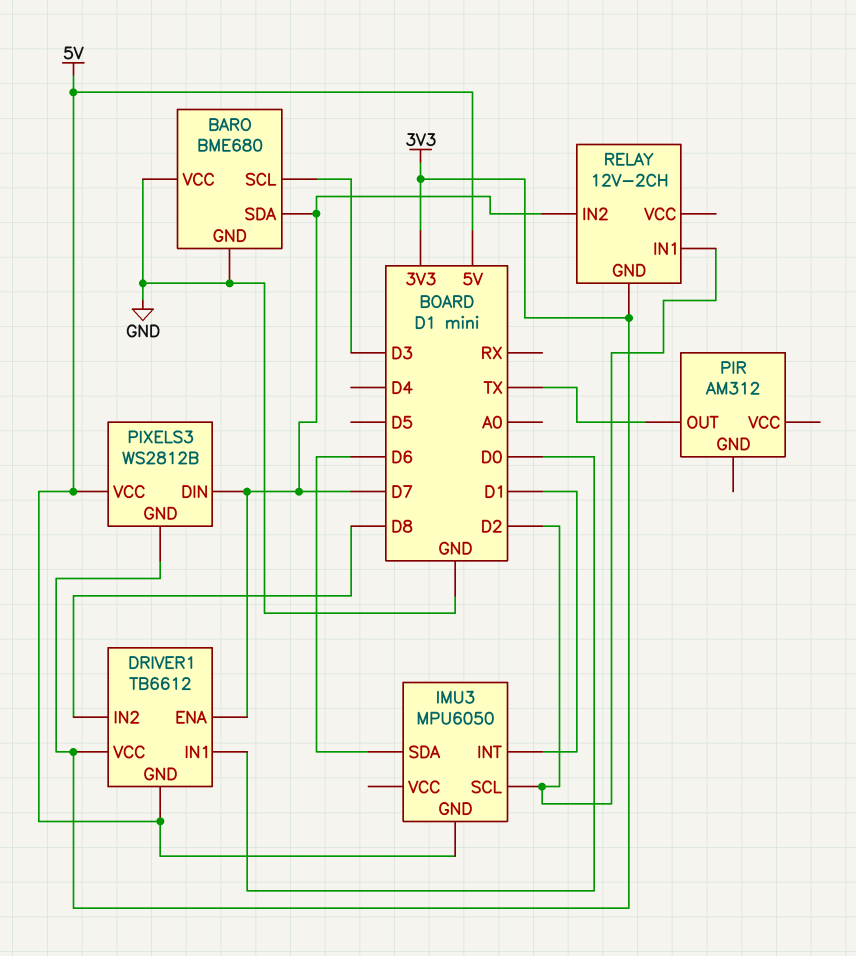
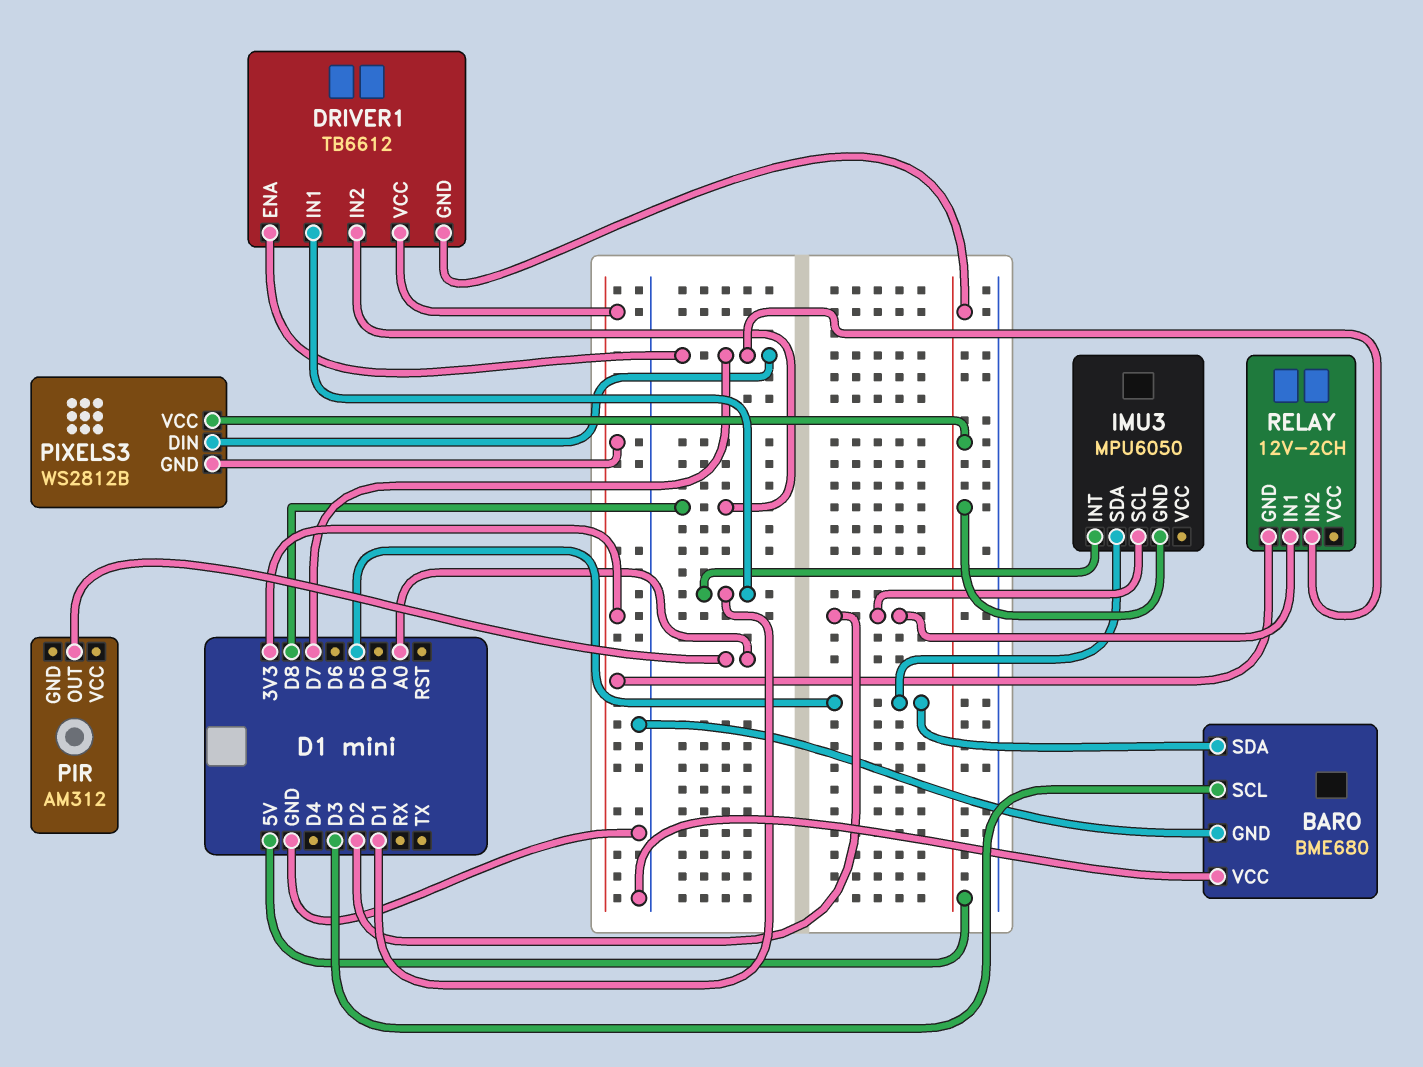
BARO pin SDA: D7 -> D5
DRIVER1 pin IN1: D0 -> D1
IMU3 pin SDA: D6 -> D5
PIR pin OUT: TX -> A0

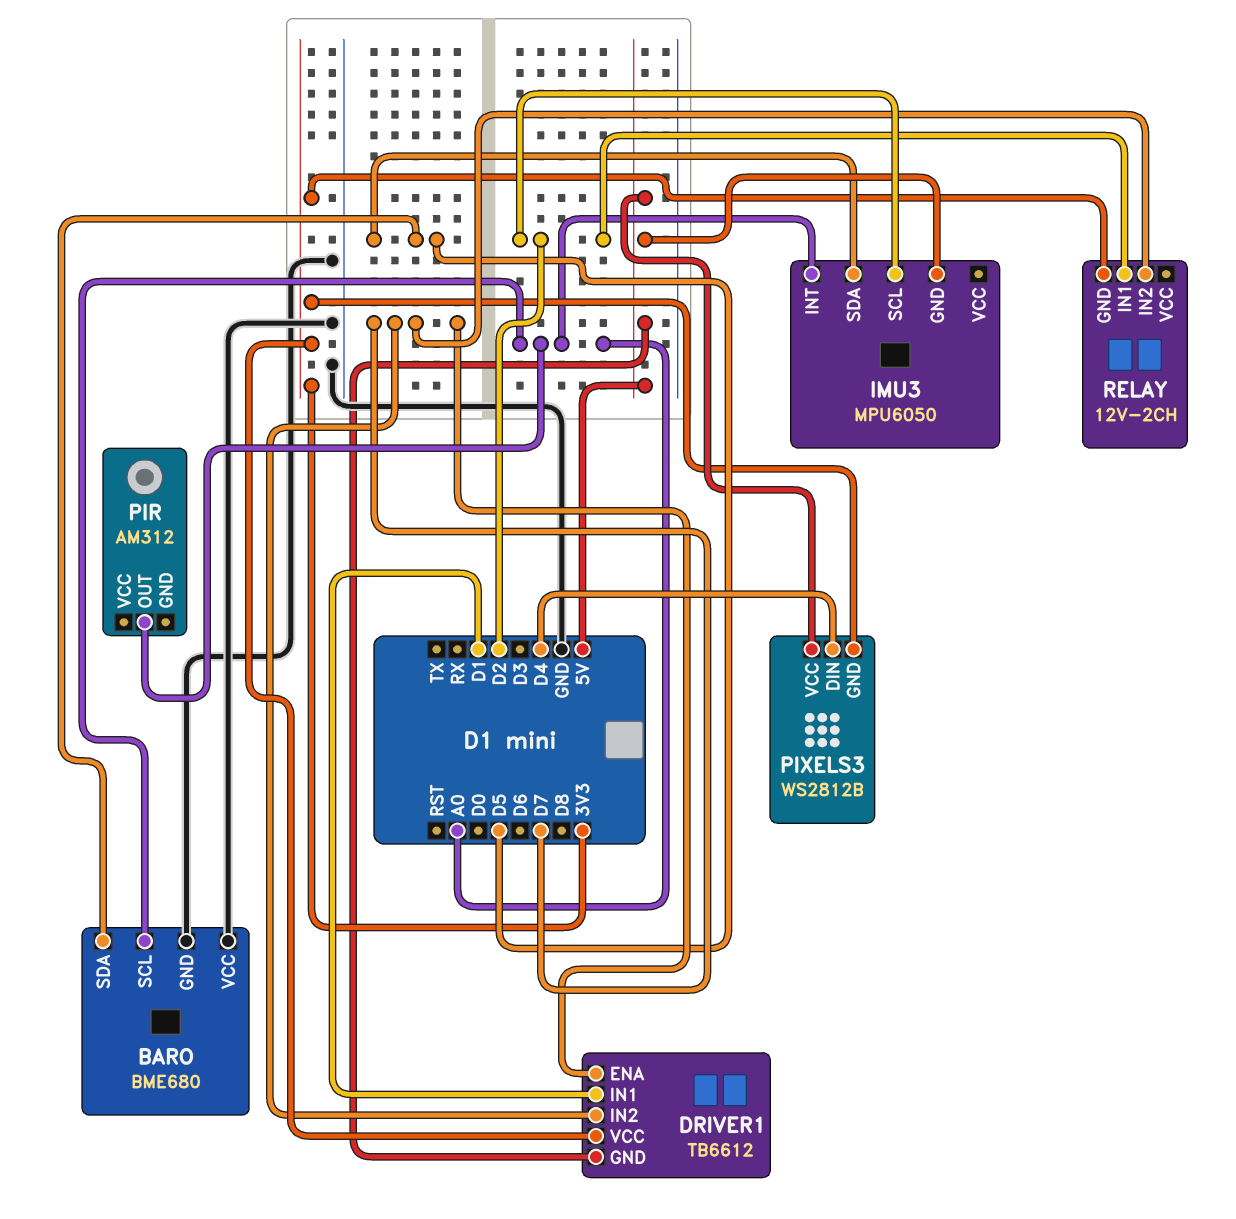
BARO pin SCL: D3 -> A0
DRIVER1 pin IN2: D8 -> D7
IMU3 pin INT: D1 -> A0
PIXELS3 pin DIN: D7 -> D4

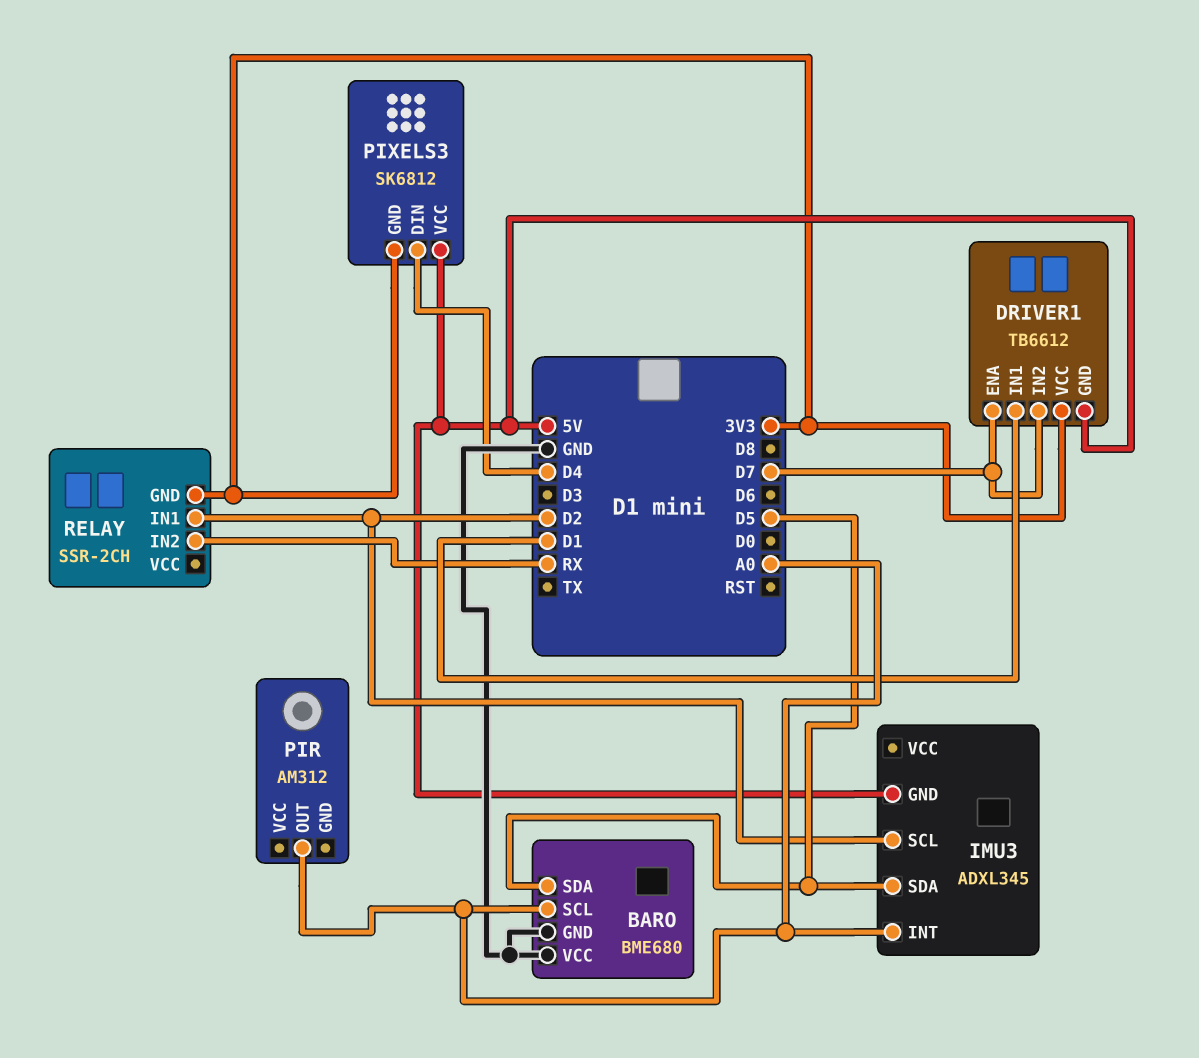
IMU3: MPU6050 -> ADXL345
PIXELS3: WS2812B -> SK6812
RELAY: 12V-2CH -> SSR-2CH
RELAY pin IN2: D7 -> RX

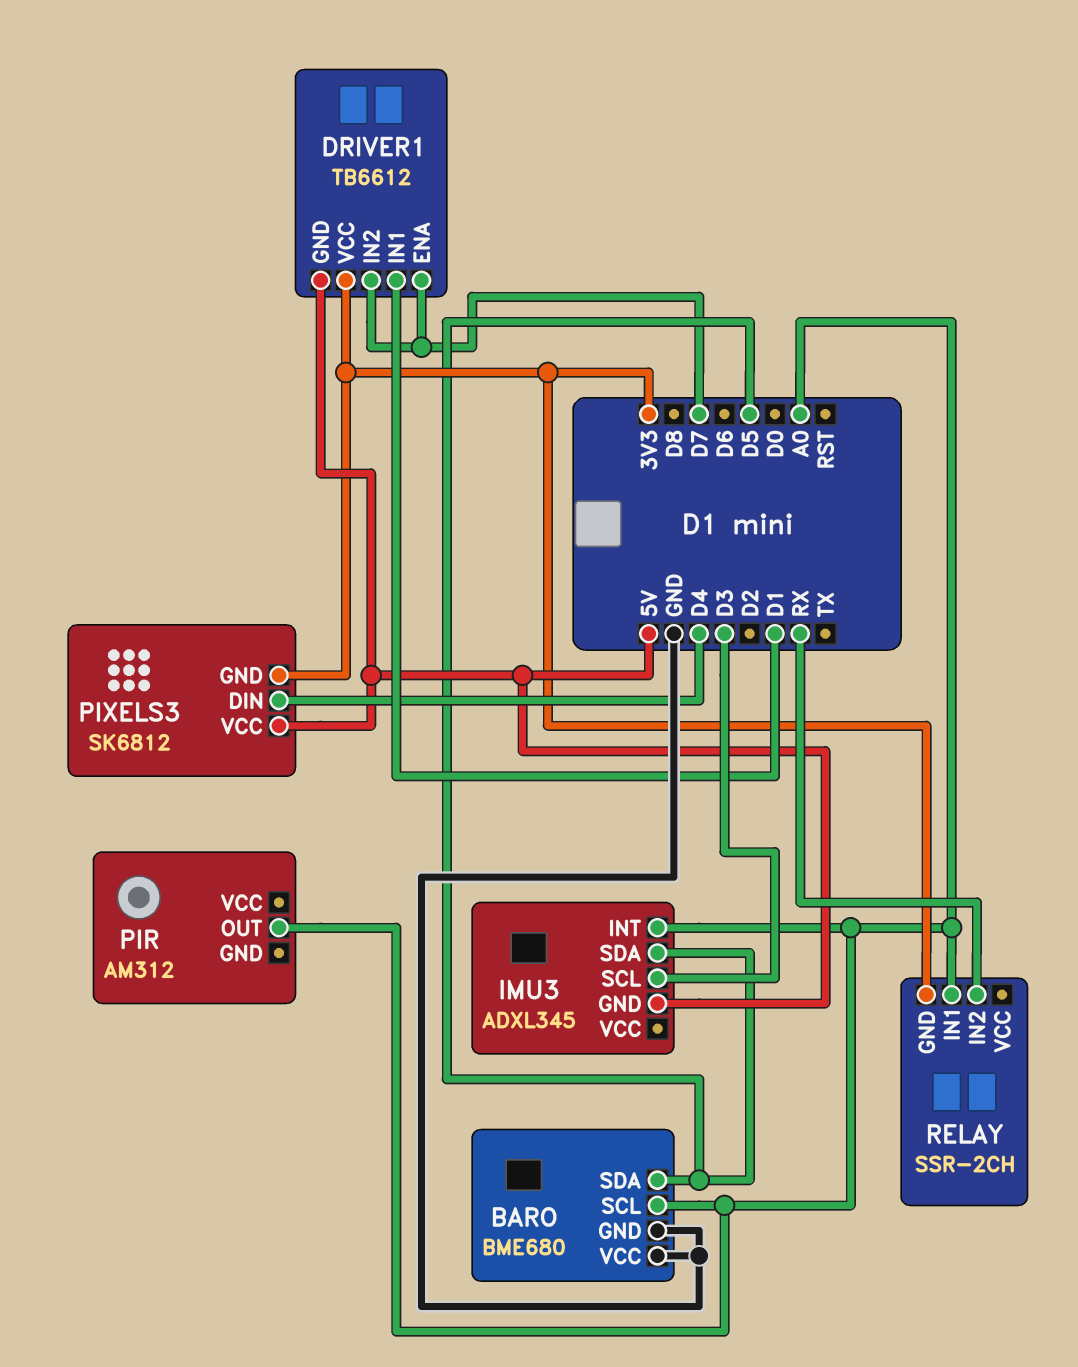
IMU3 pin SCL: D2 -> D3
RELAY pin IN1: D2 -> A0

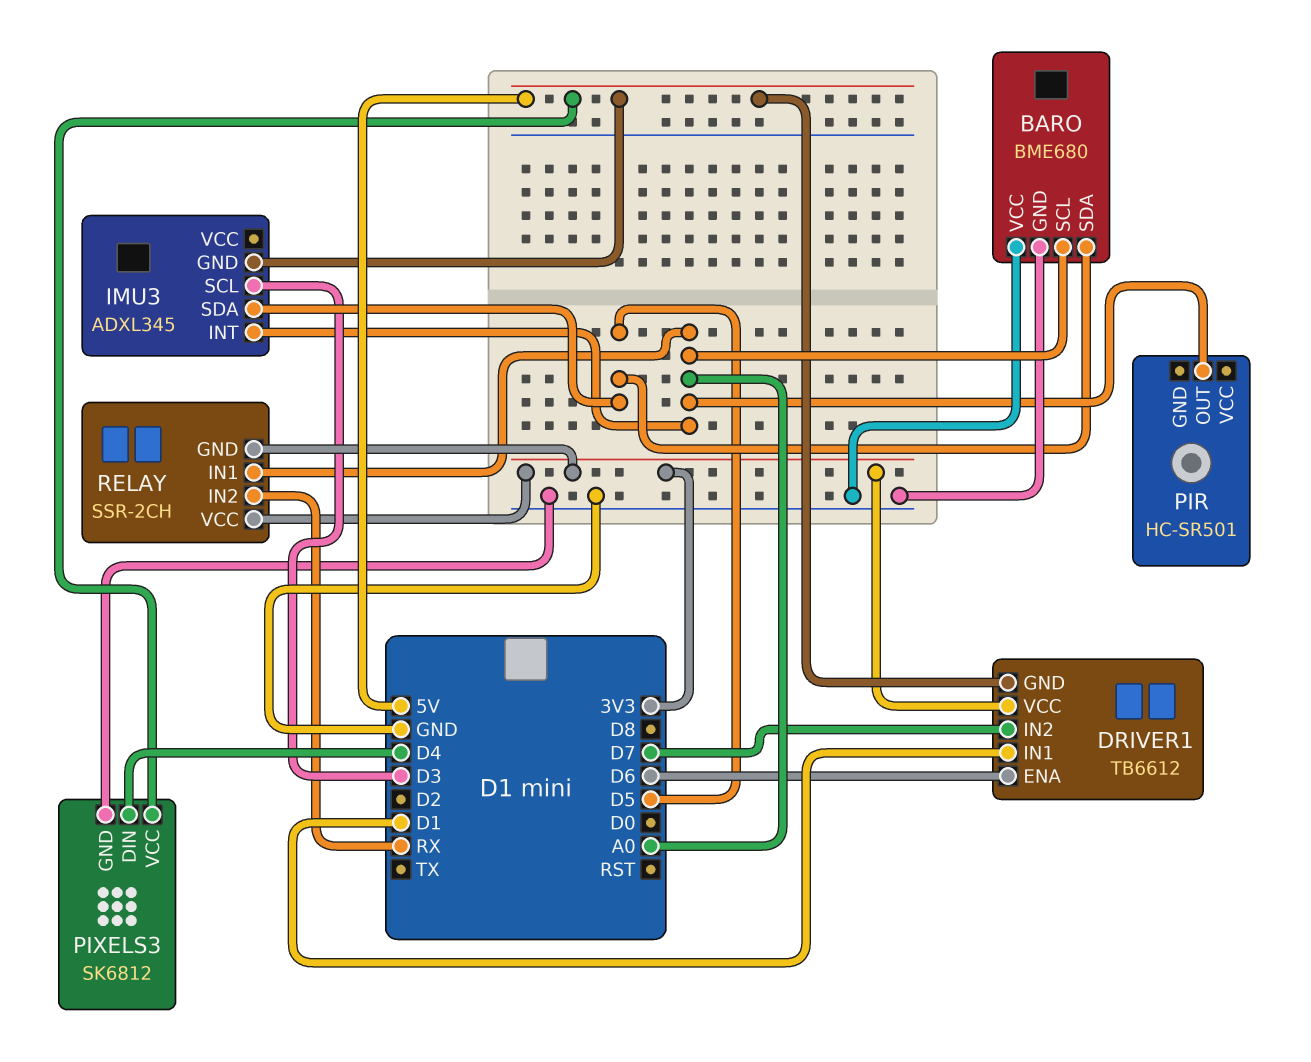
DRIVER1 pin ENA: D7 -> D6
PIR: AM312 -> HC-SR501
PIXELS3 pin GND: 3V3 -> GND
RELAY pin VCC: none -> 3V3

